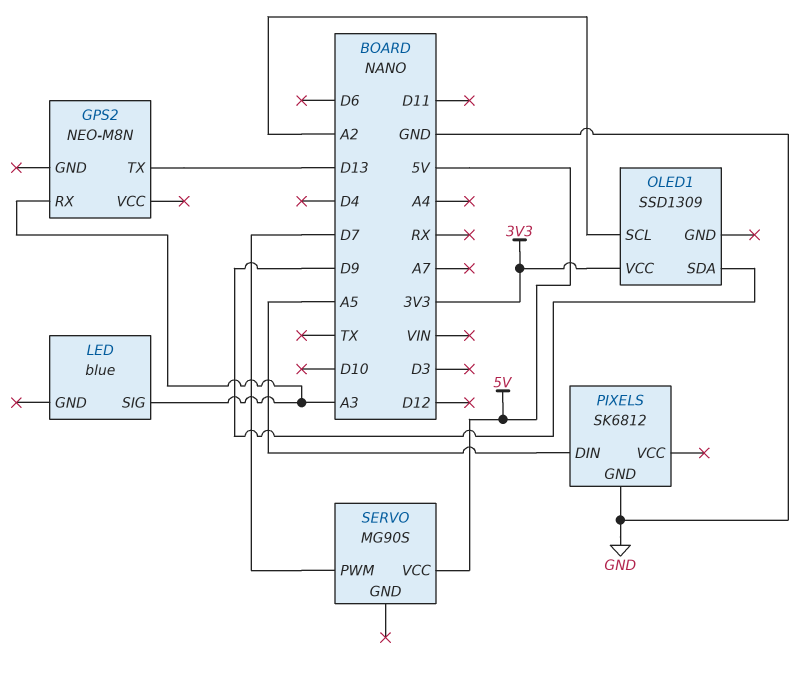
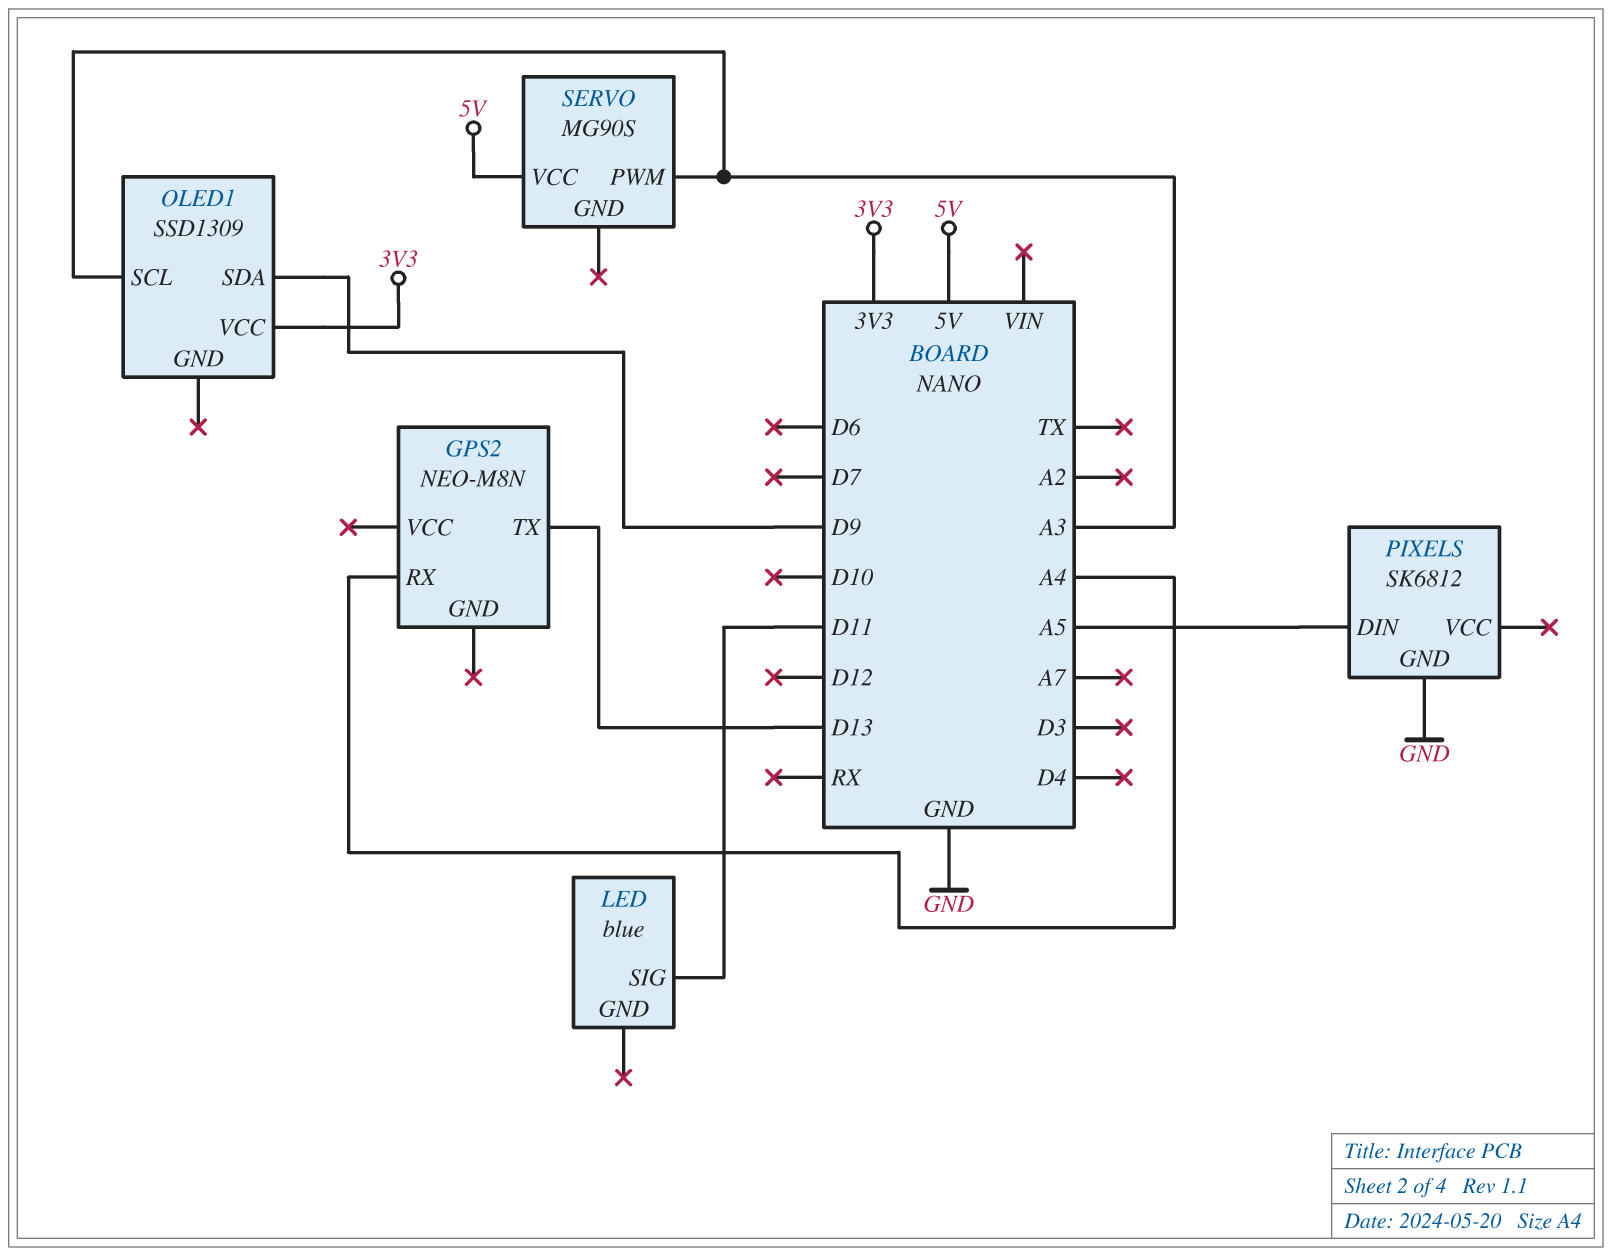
GPS2 pin RX: A3 -> A4
LED pin SIG: A3 -> D11
OLED1 pin SCL: A2 -> A3
SERVO pin PWM: D7 -> A3

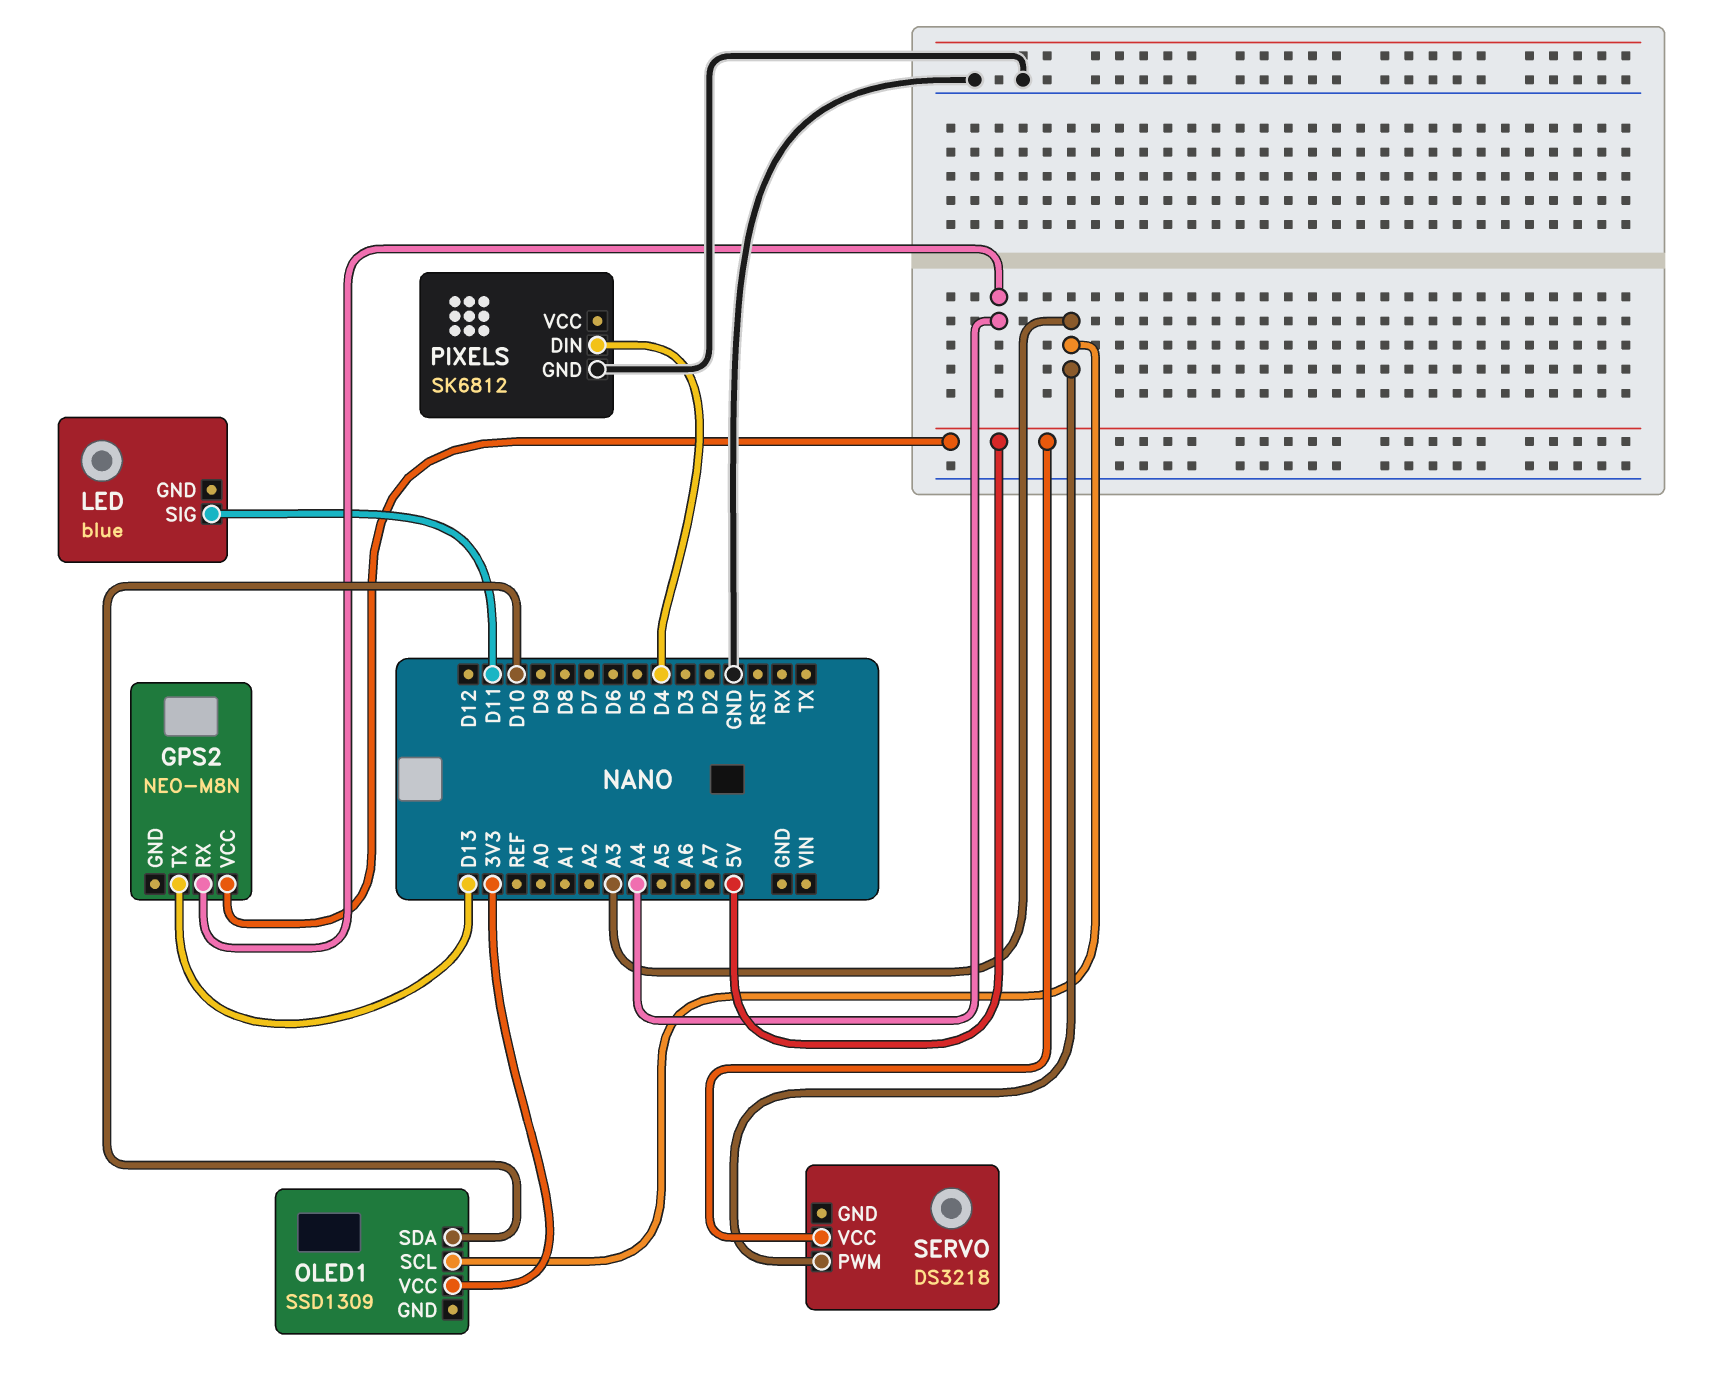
GPS2 pin VCC: none -> 5V
OLED1 pin SDA: D9 -> D10
PIXELS pin DIN: A5 -> D4
SERVO: MG90S -> DS3218

